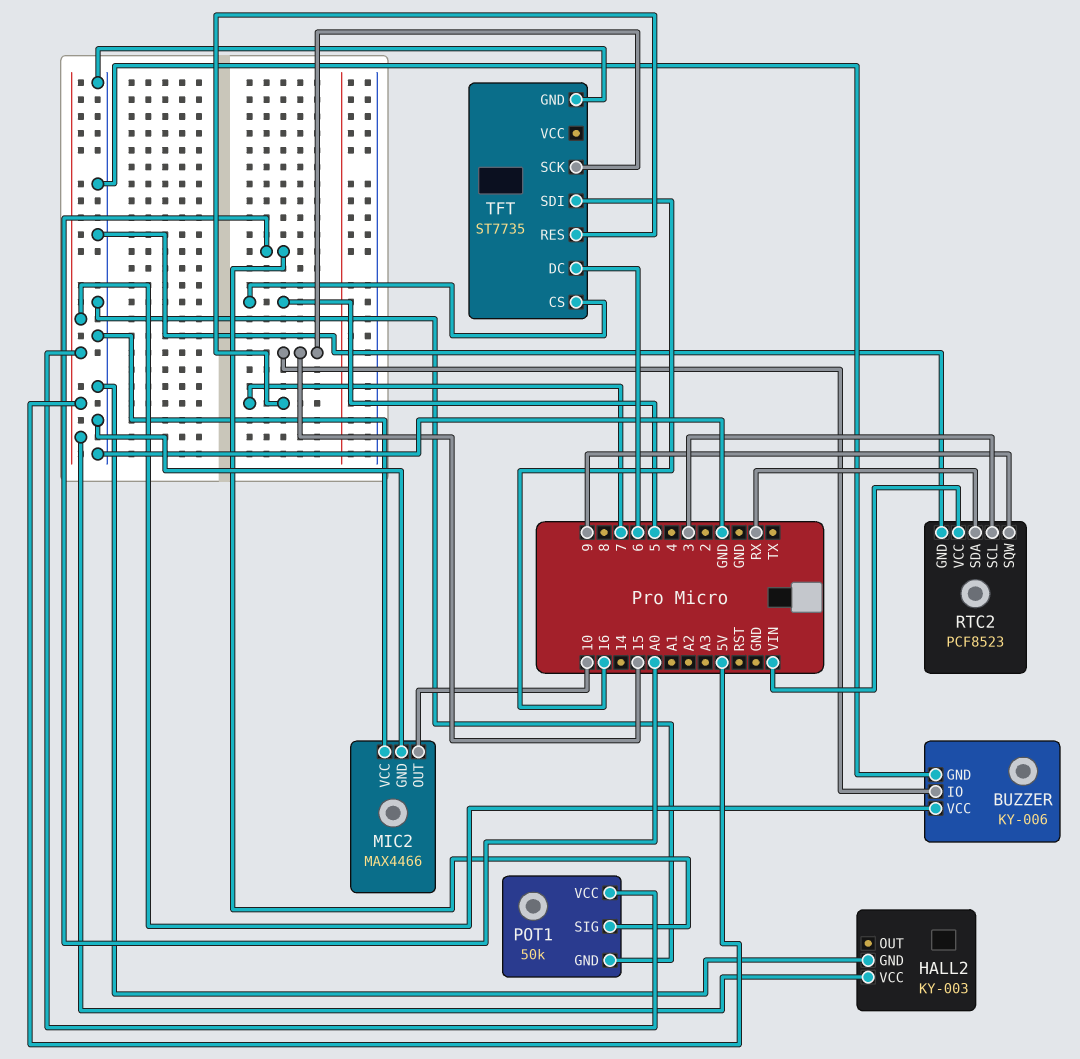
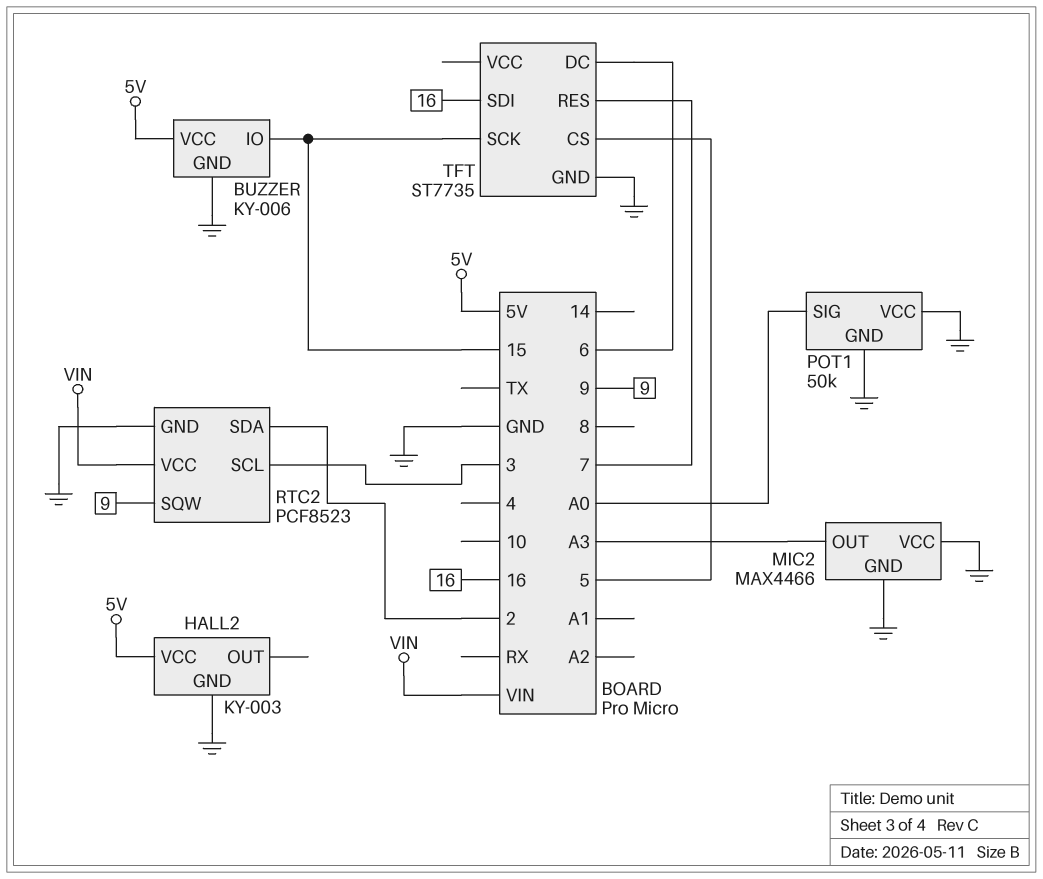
MIC2 pin OUT: 10 -> A3
POT1 pin VCC: 5V -> GND
RTC2 pin SDA: RX -> 2

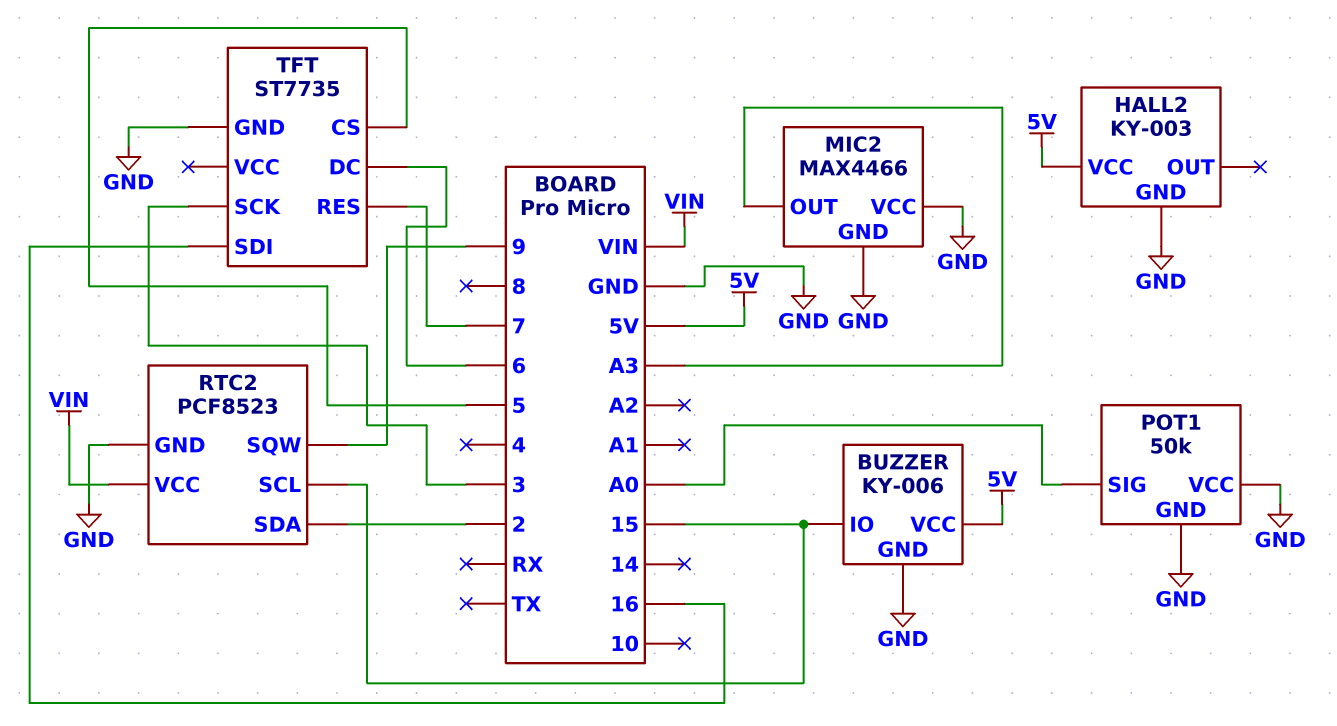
RTC2 pin SCL: 3 -> 15
TFT pin SCK: 15 -> 3

